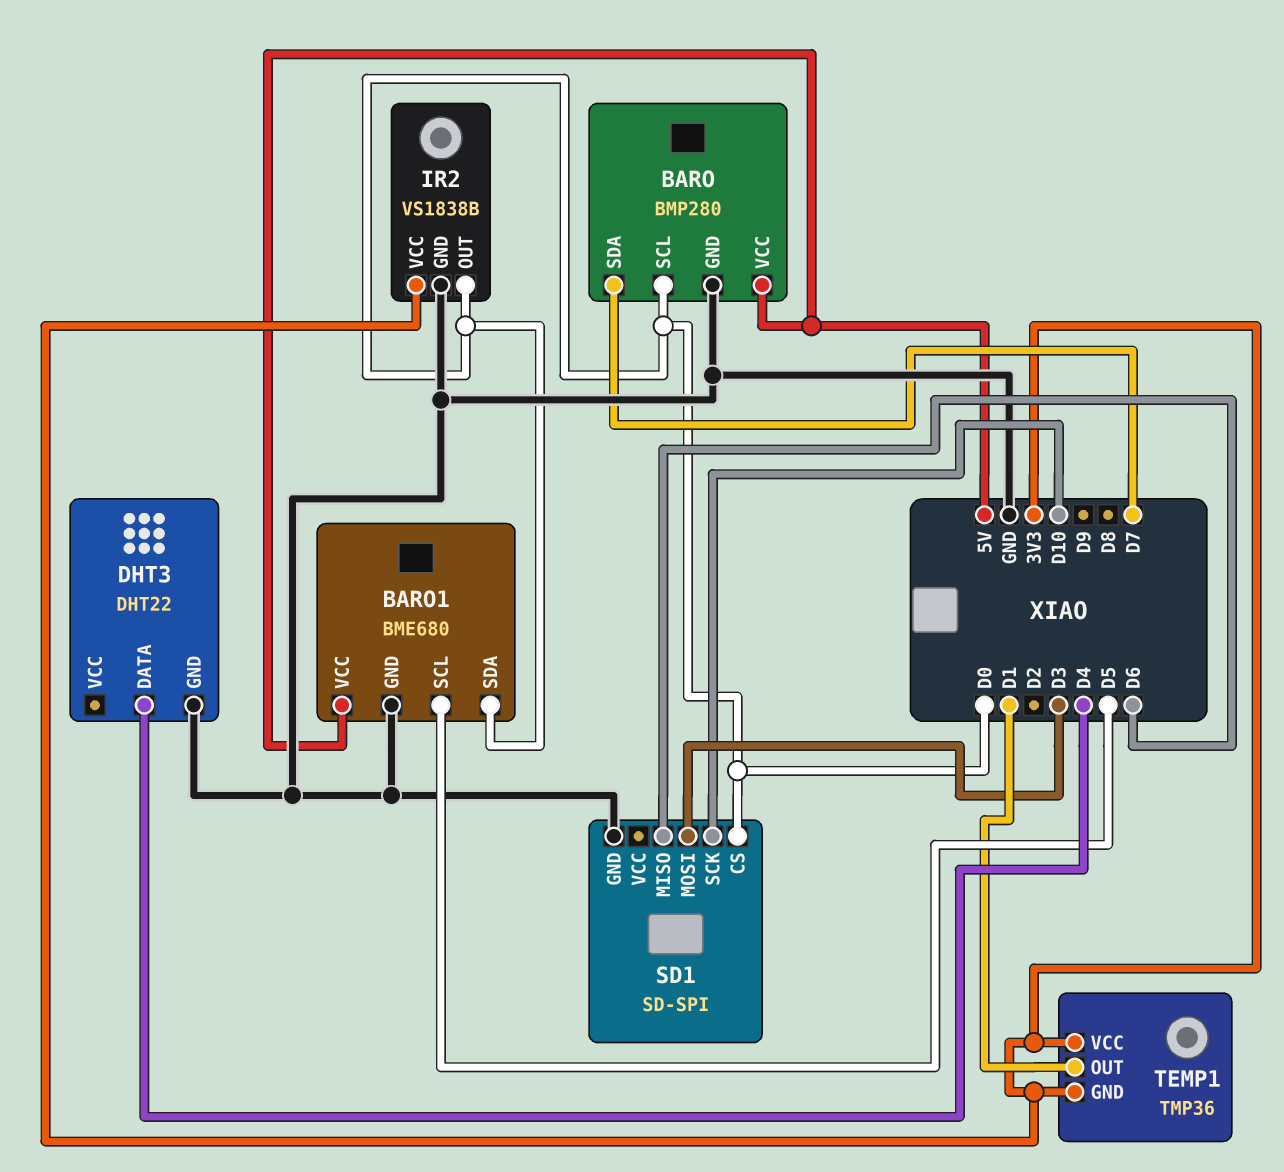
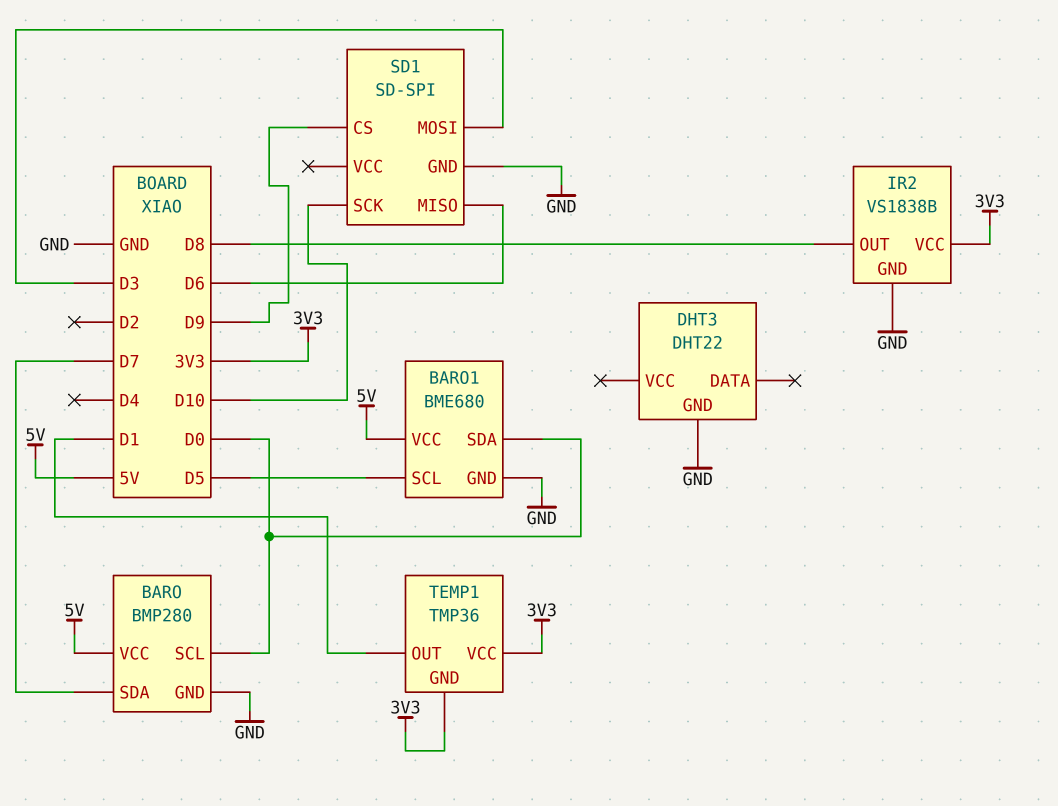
DHT3 pin DATA: D4 -> none
IR2 pin OUT: D0 -> D8
SD1 pin CS: D0 -> D9

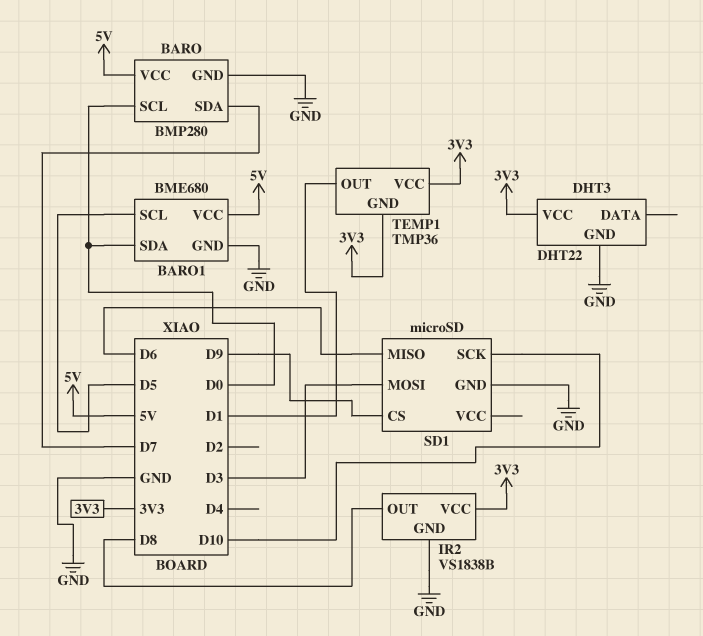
DHT3 pin VCC: none -> 3V3
SD1: SD-SPI -> microSD

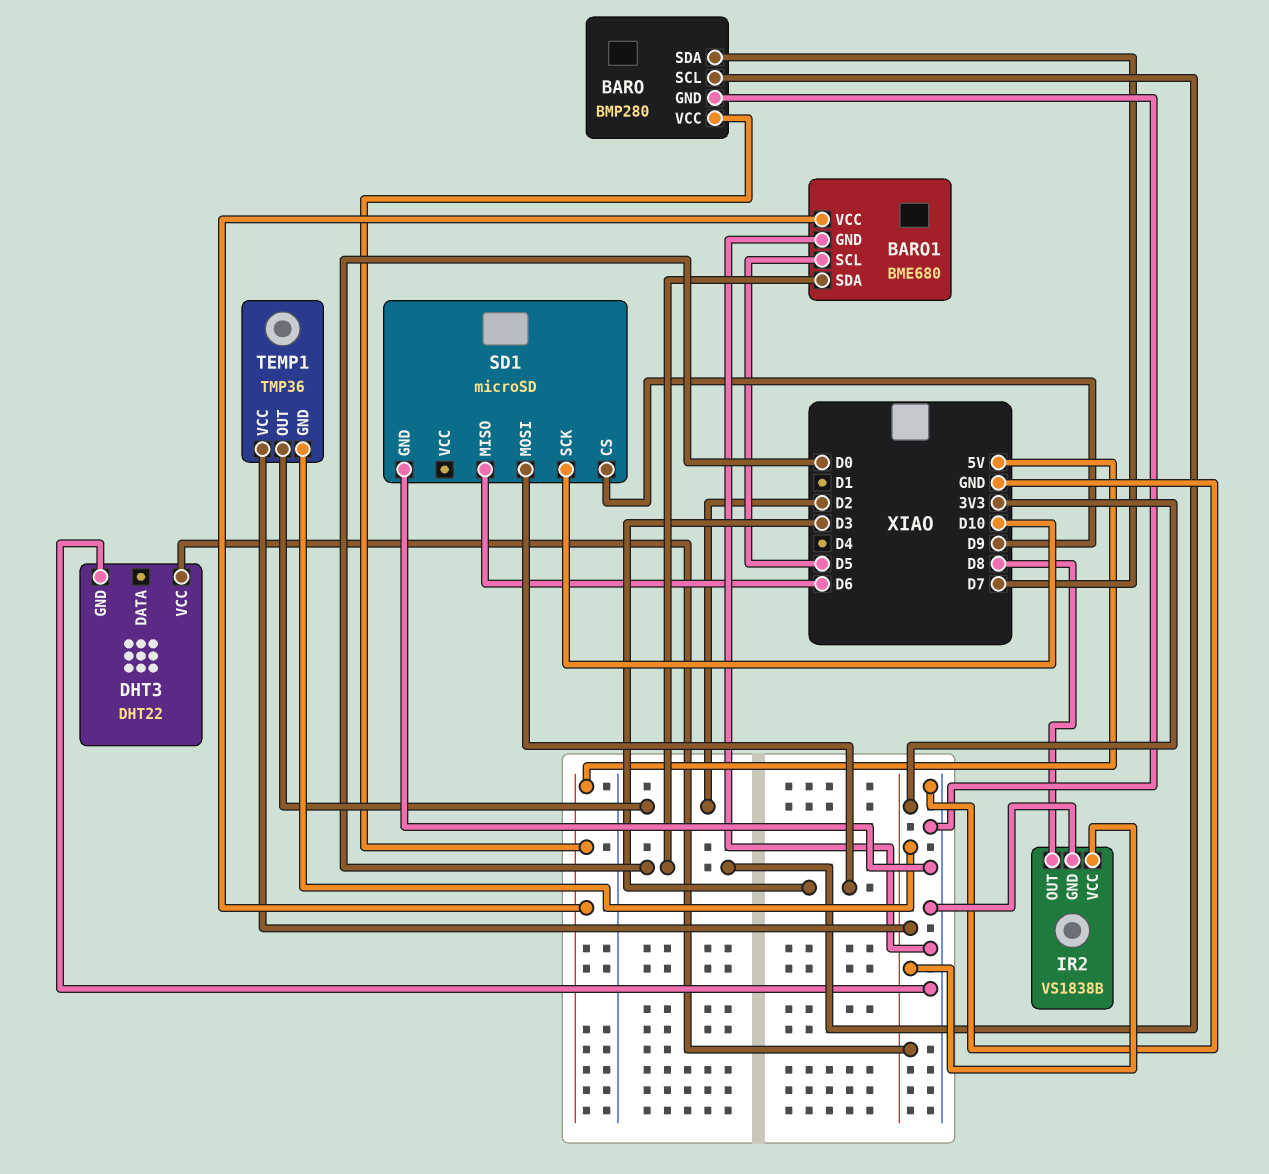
TEMP1 pin OUT: D1 -> D2

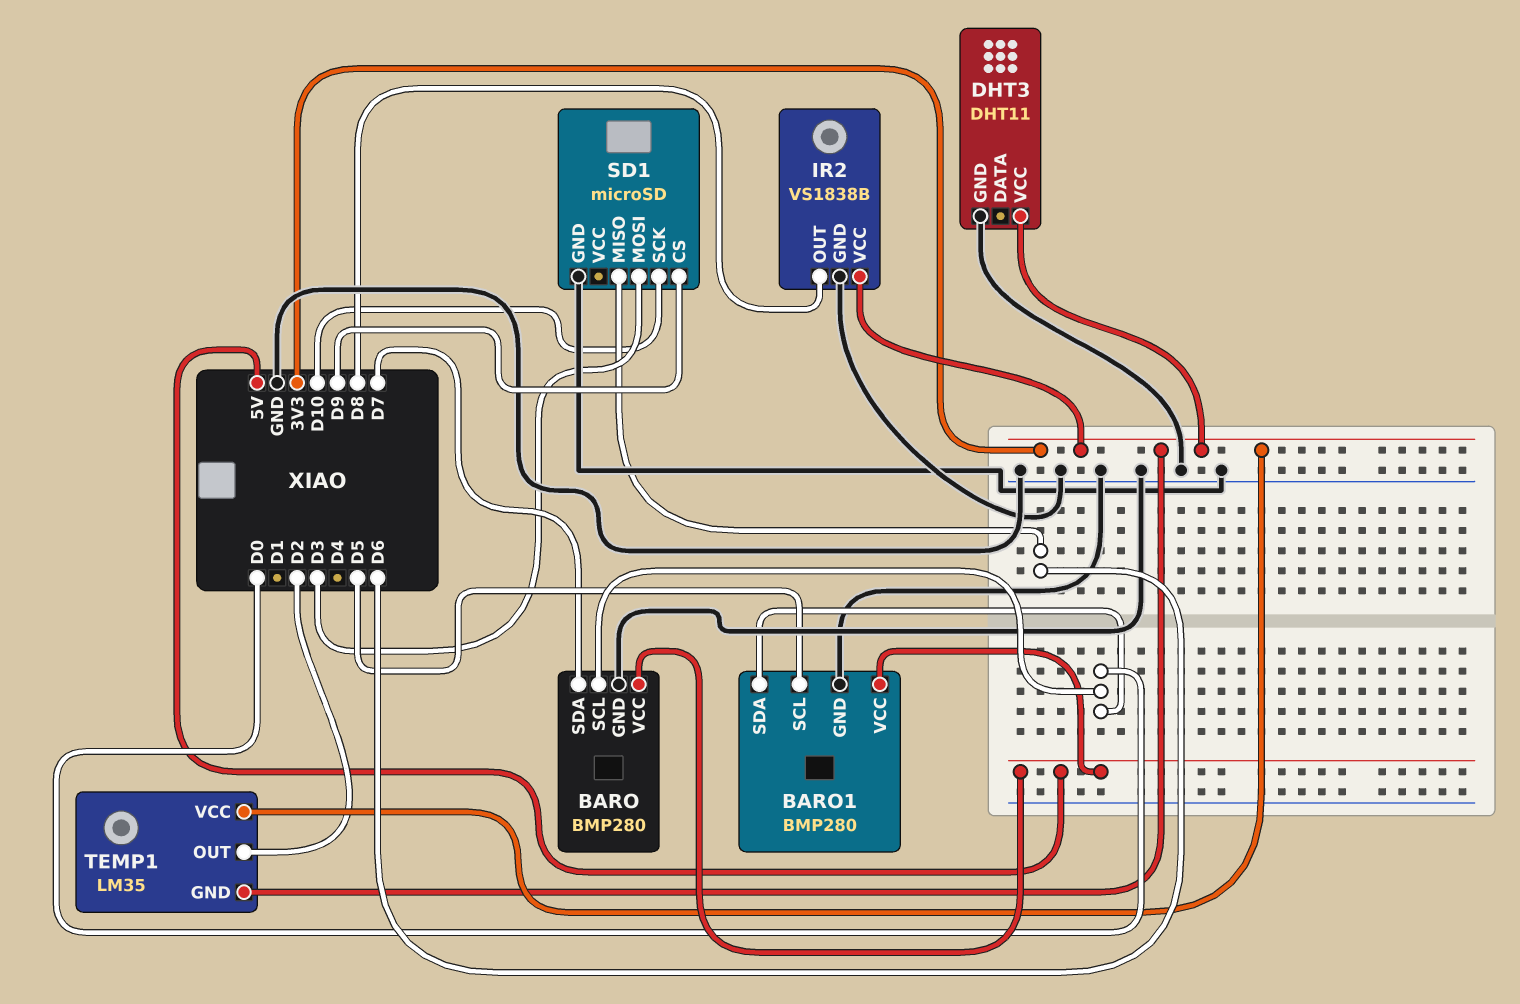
BARO1: BME680 -> BMP280
DHT3: DHT22 -> DHT11
TEMP1: TMP36 -> LM35

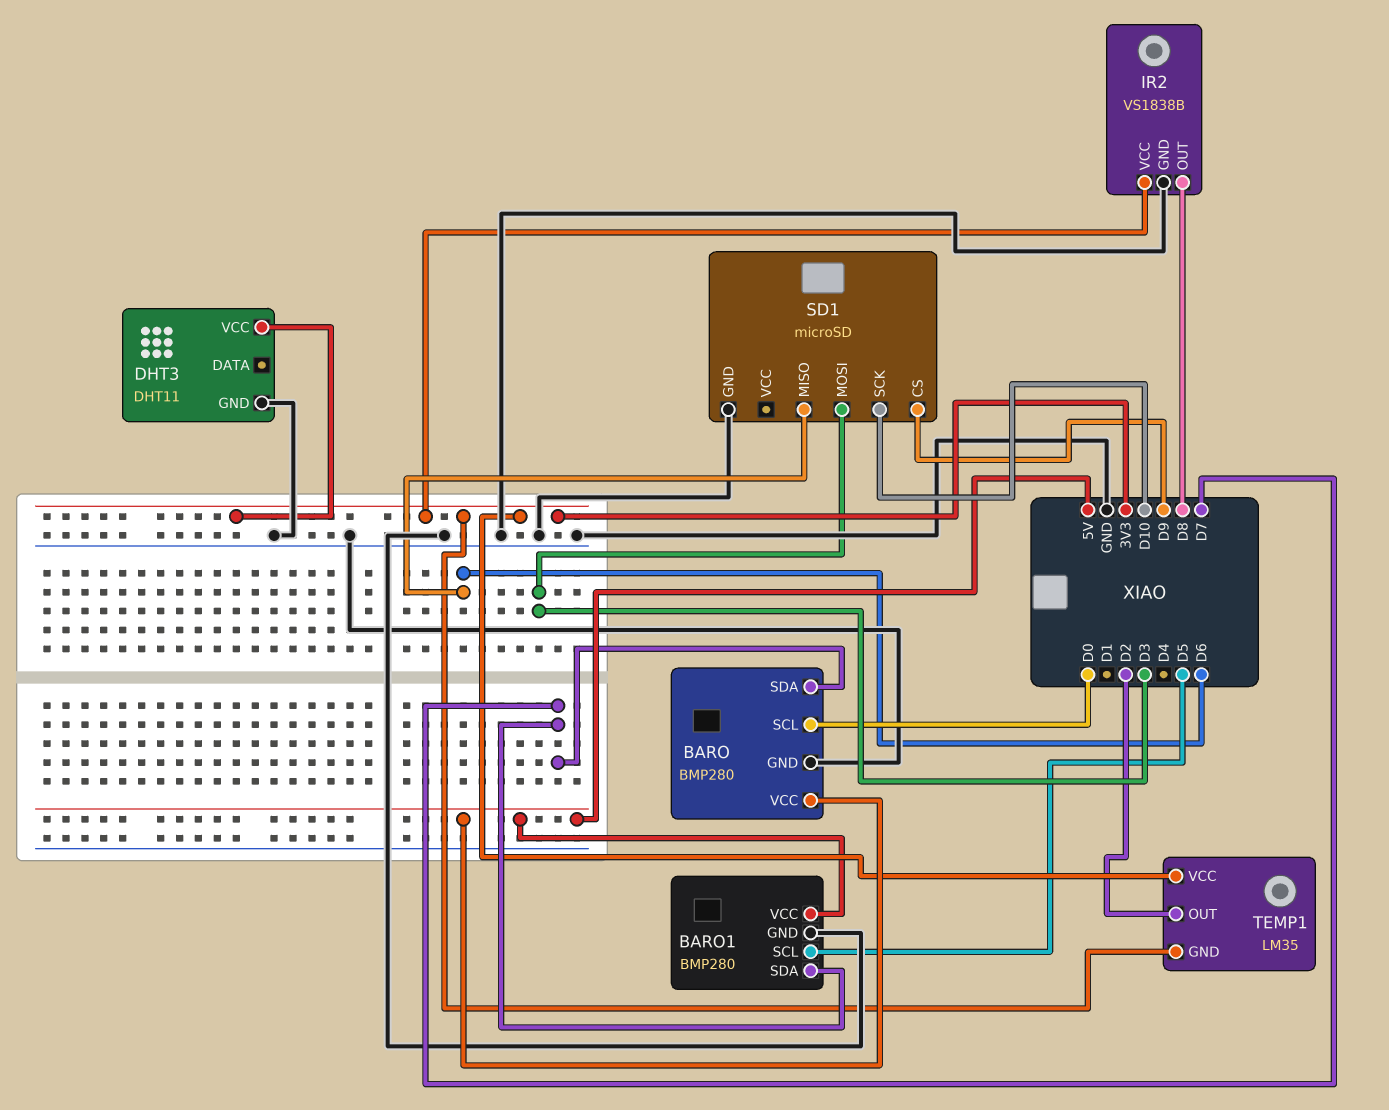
BARO1 pin SDA: D0 -> D7

